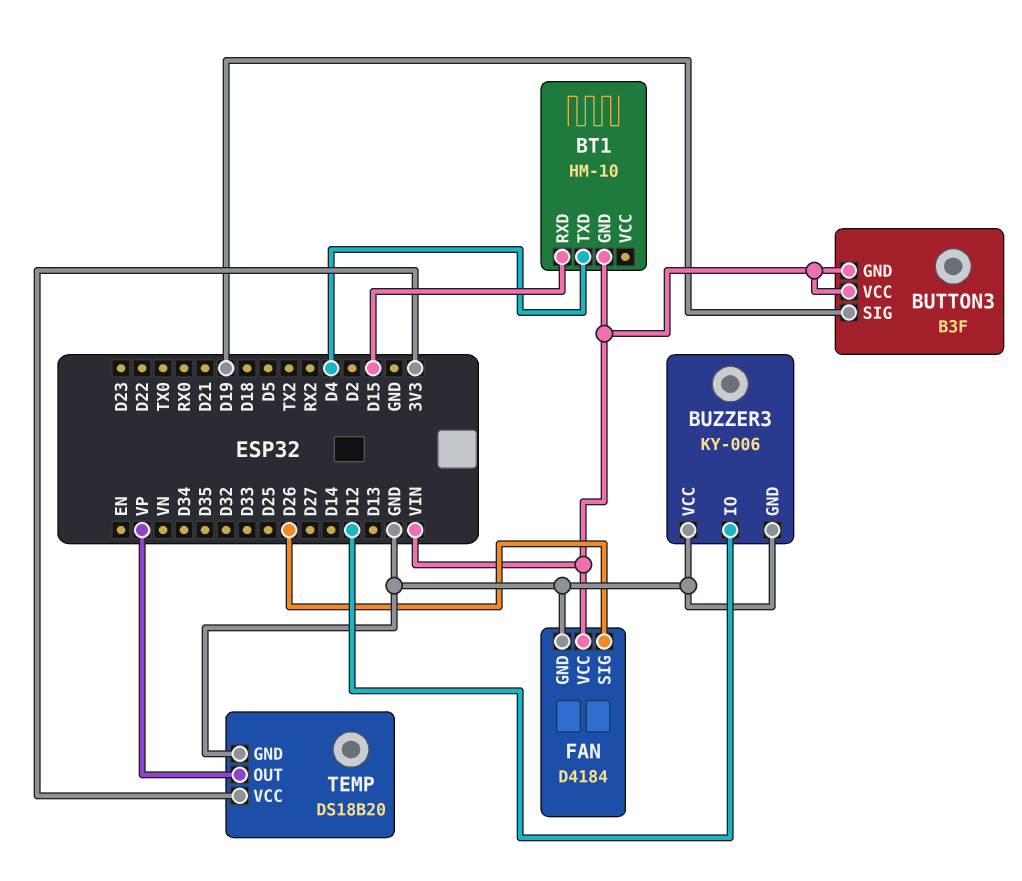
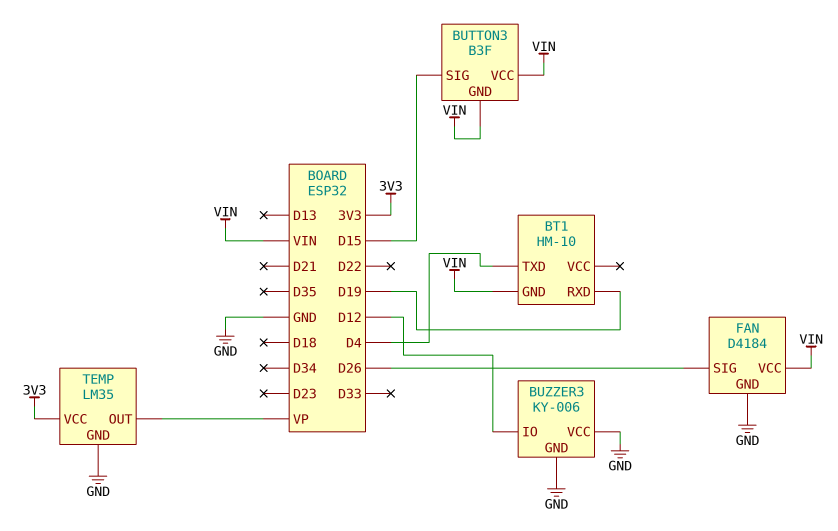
BT1 pin RXD: D15 -> D19
BUTTON3 pin SIG: D19 -> D15
TEMP: DS18B20 -> LM35

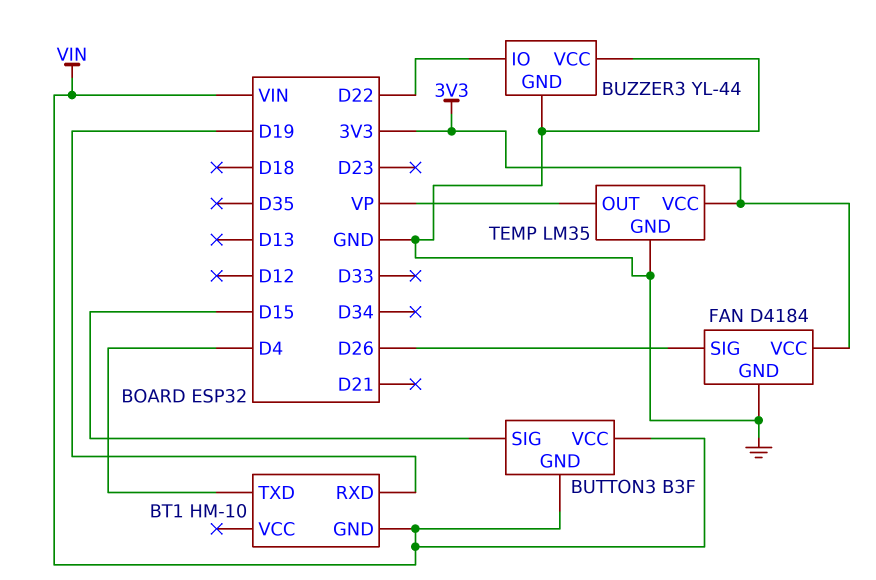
BUZZER3: KY-006 -> YL-44
BUZZER3 pin IO: D12 -> D22
FAN pin VCC: VIN -> 3V3

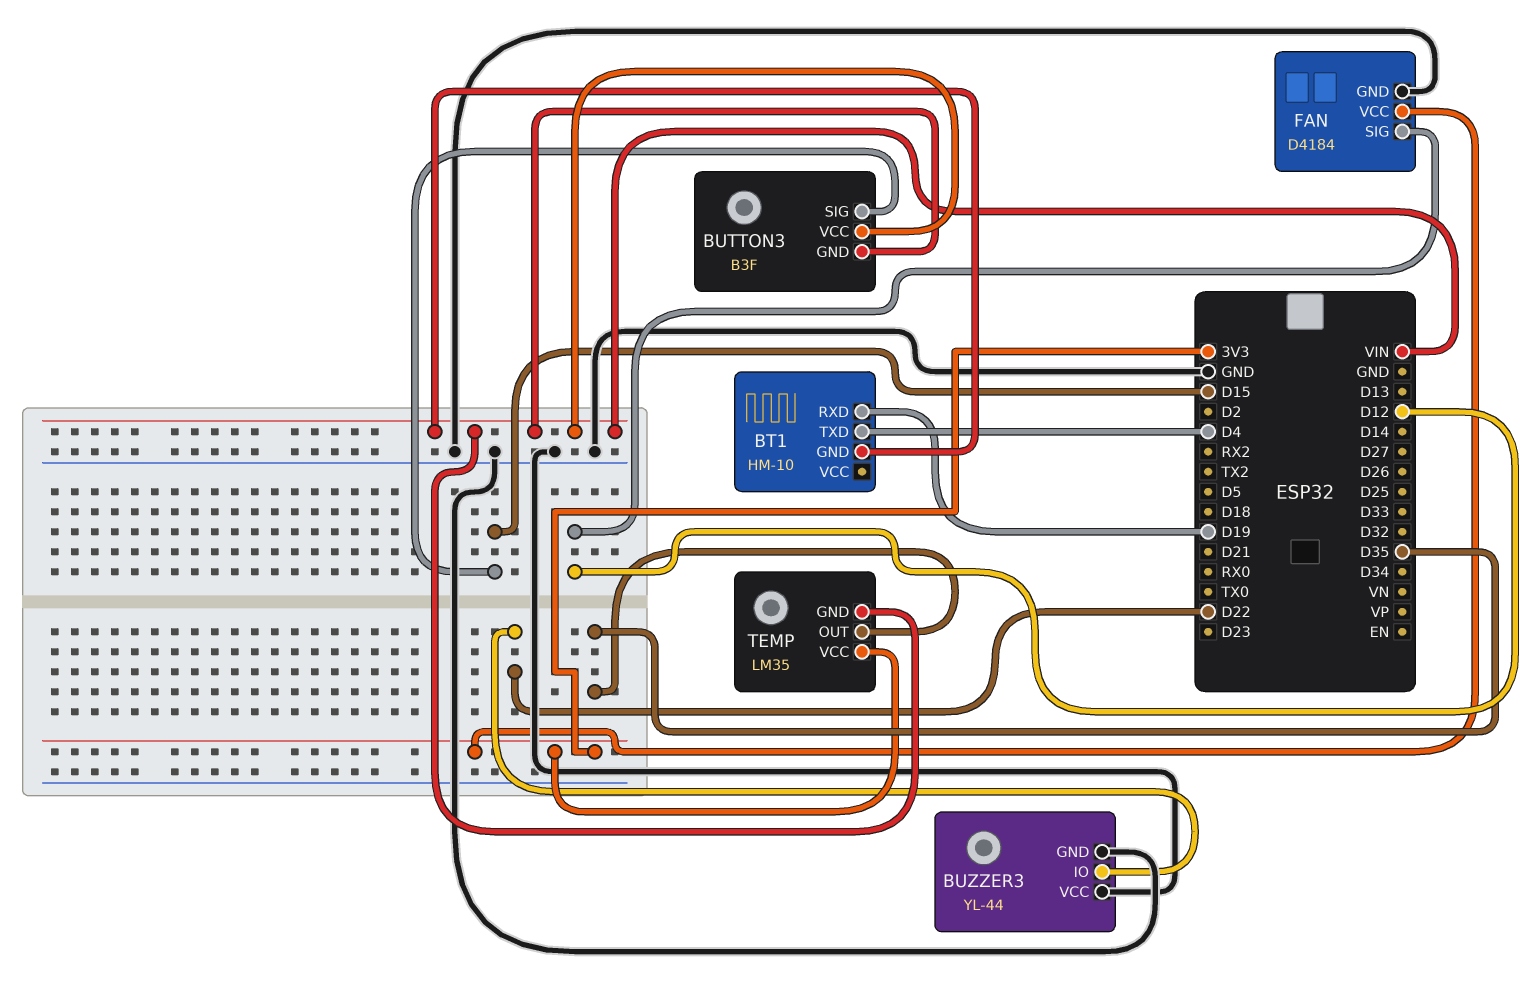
FAN pin SIG: D26 -> D12
TEMP pin GND: GND -> VIN
TEMP pin OUT: VP -> D35

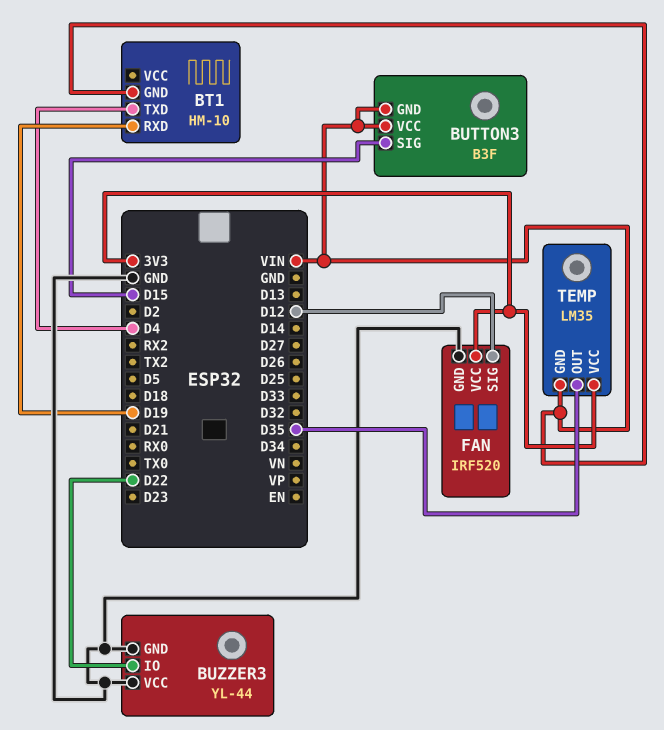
FAN: D4184 -> IRF520

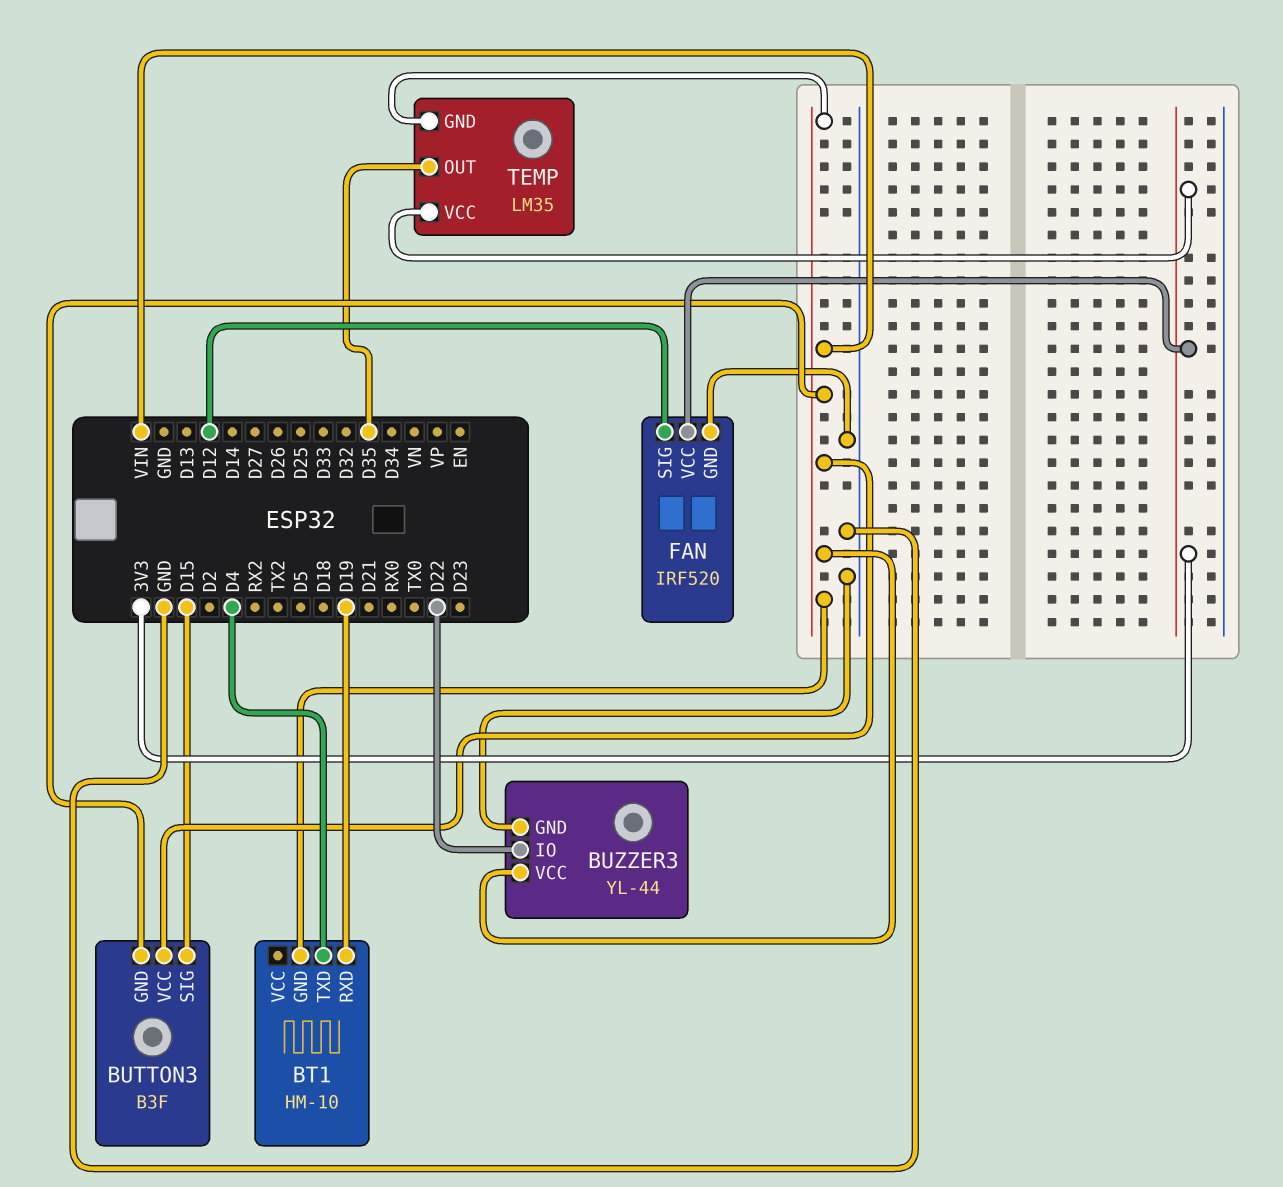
BUZZER3 pin VCC: GND -> VIN

